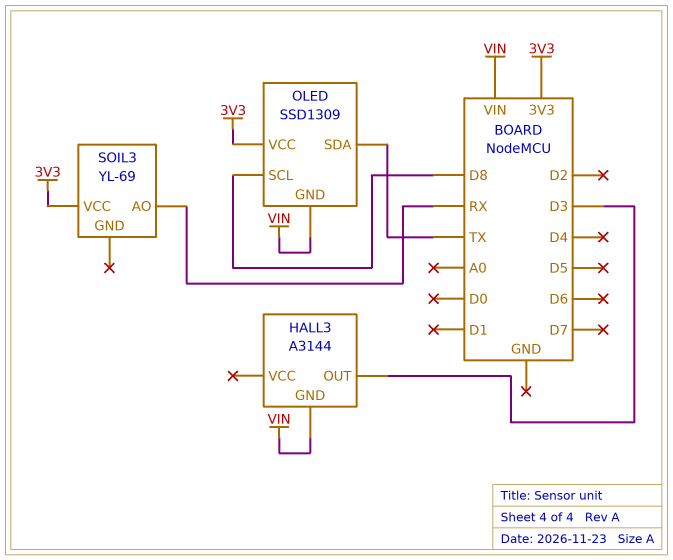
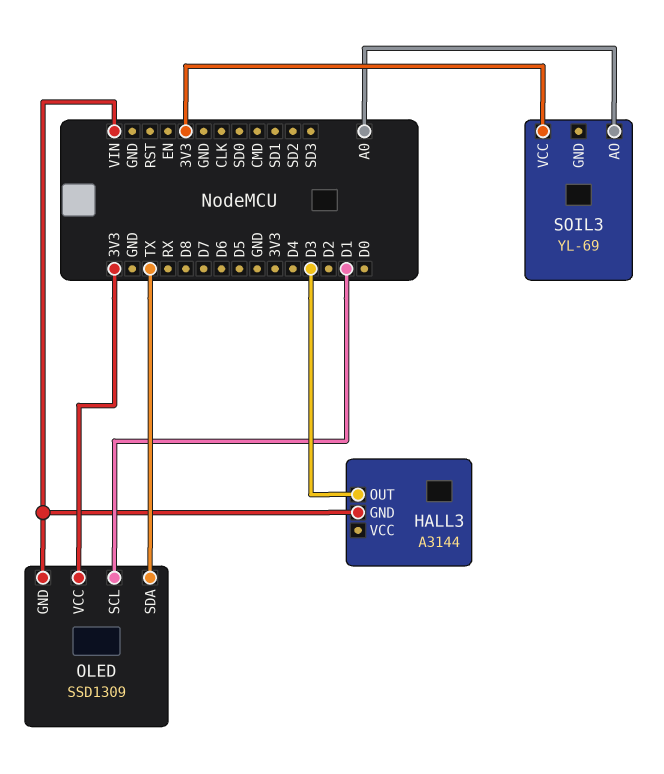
OLED pin SCL: D8 -> D1
SOIL3 pin AO: RX -> A0

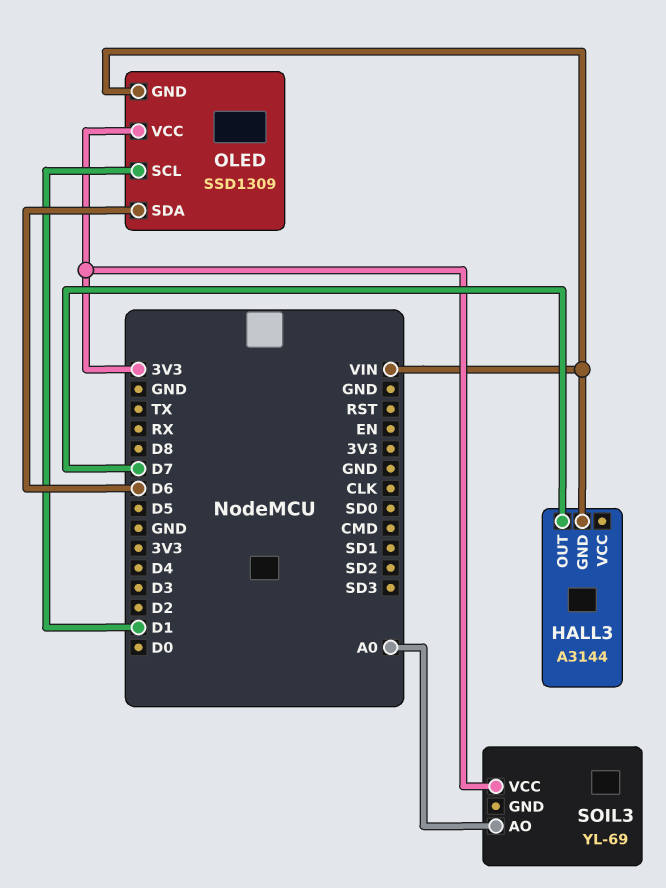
HALL3 pin OUT: D3 -> D7
OLED pin SDA: TX -> D6

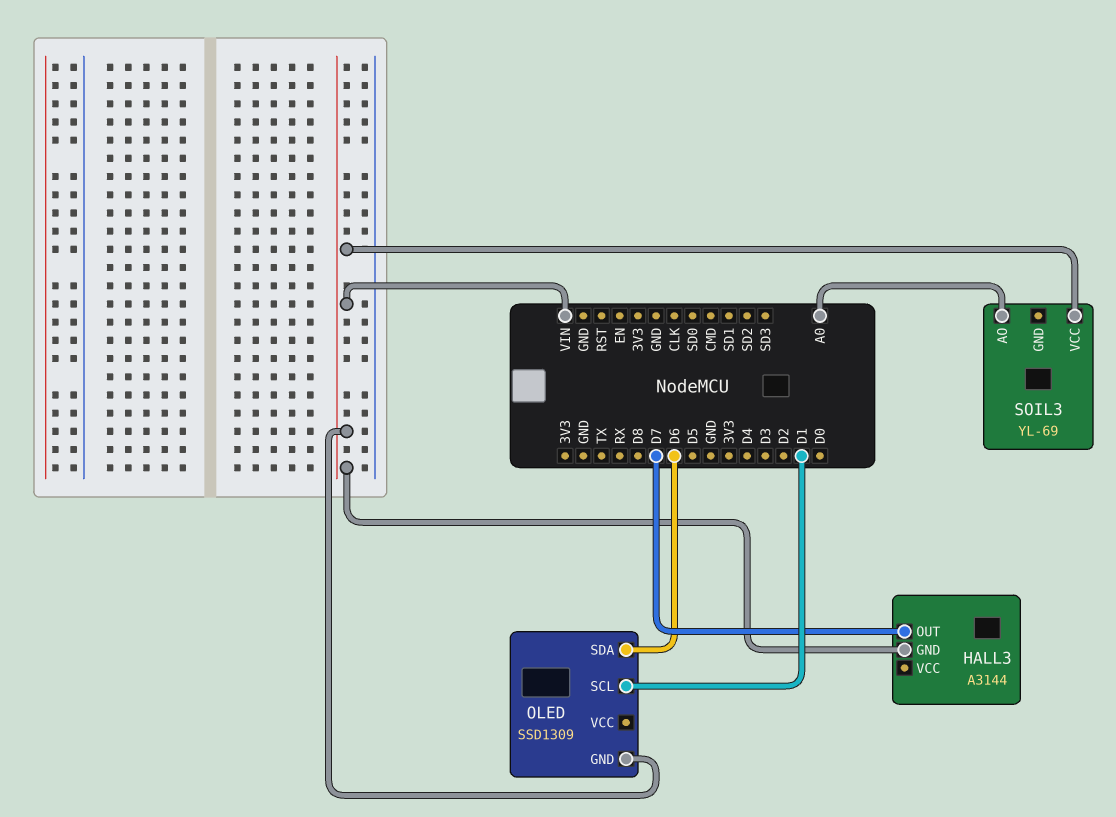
OLED pin VCC: 3V3 -> none
SOIL3 pin VCC: 3V3 -> VIN

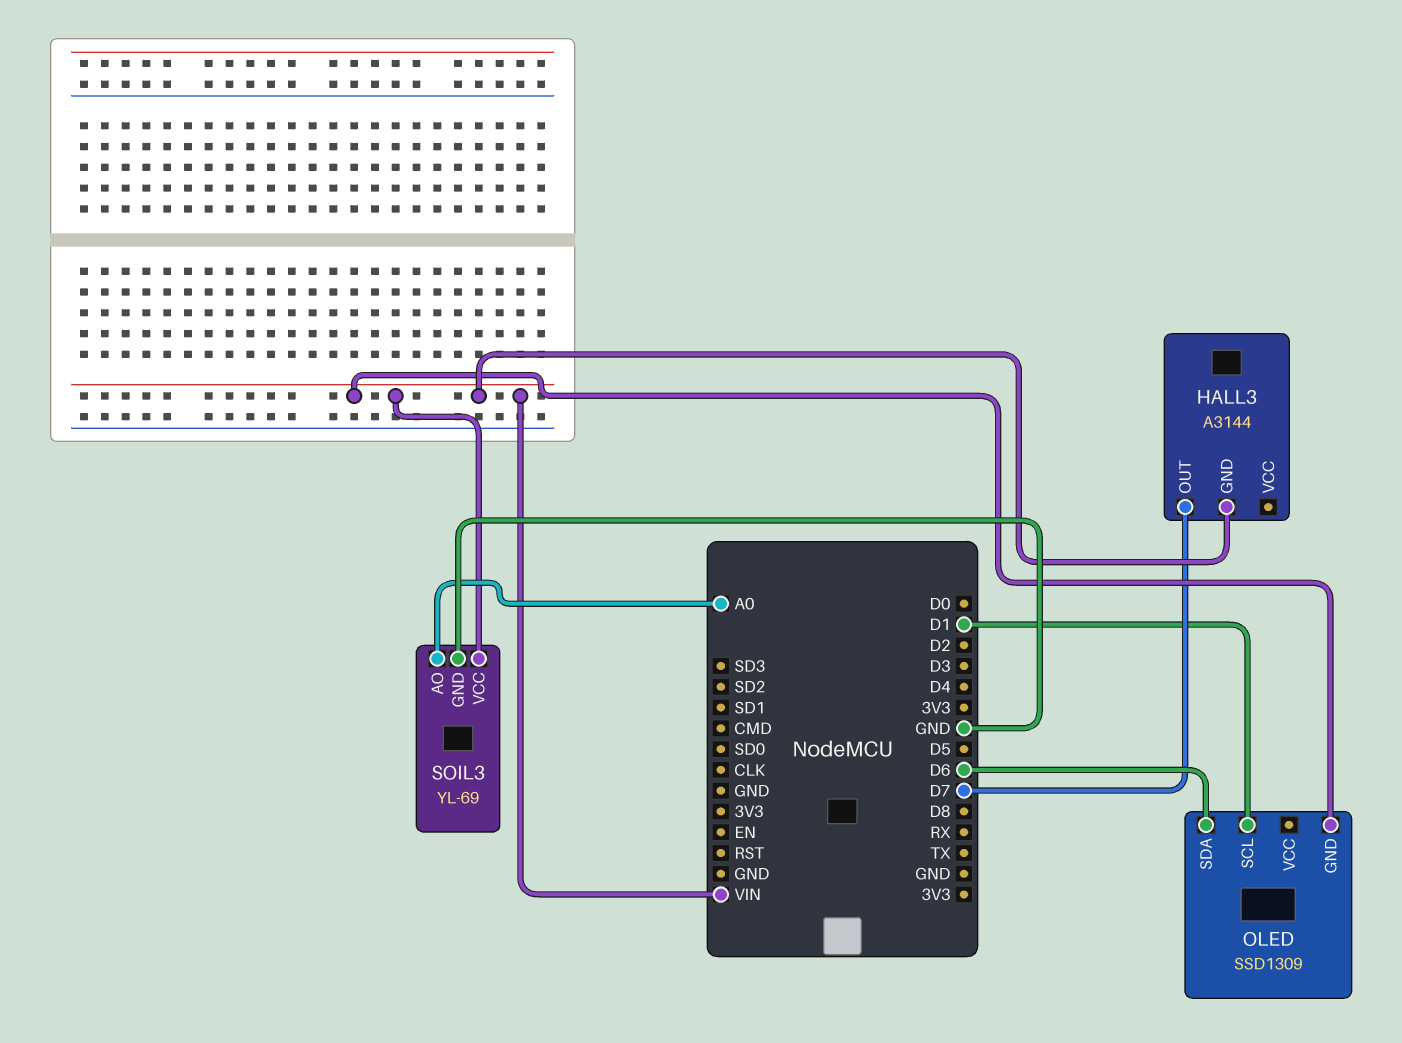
SOIL3 pin GND: none -> GND

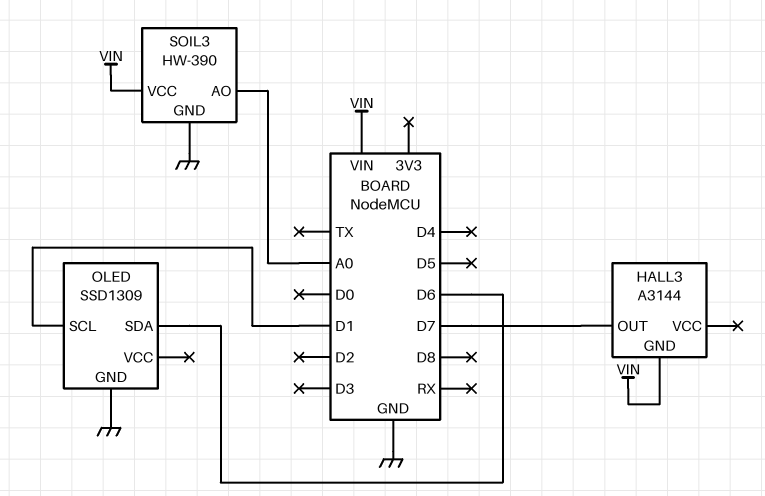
OLED pin GND: VIN -> GND
SOIL3: YL-69 -> HW-390

